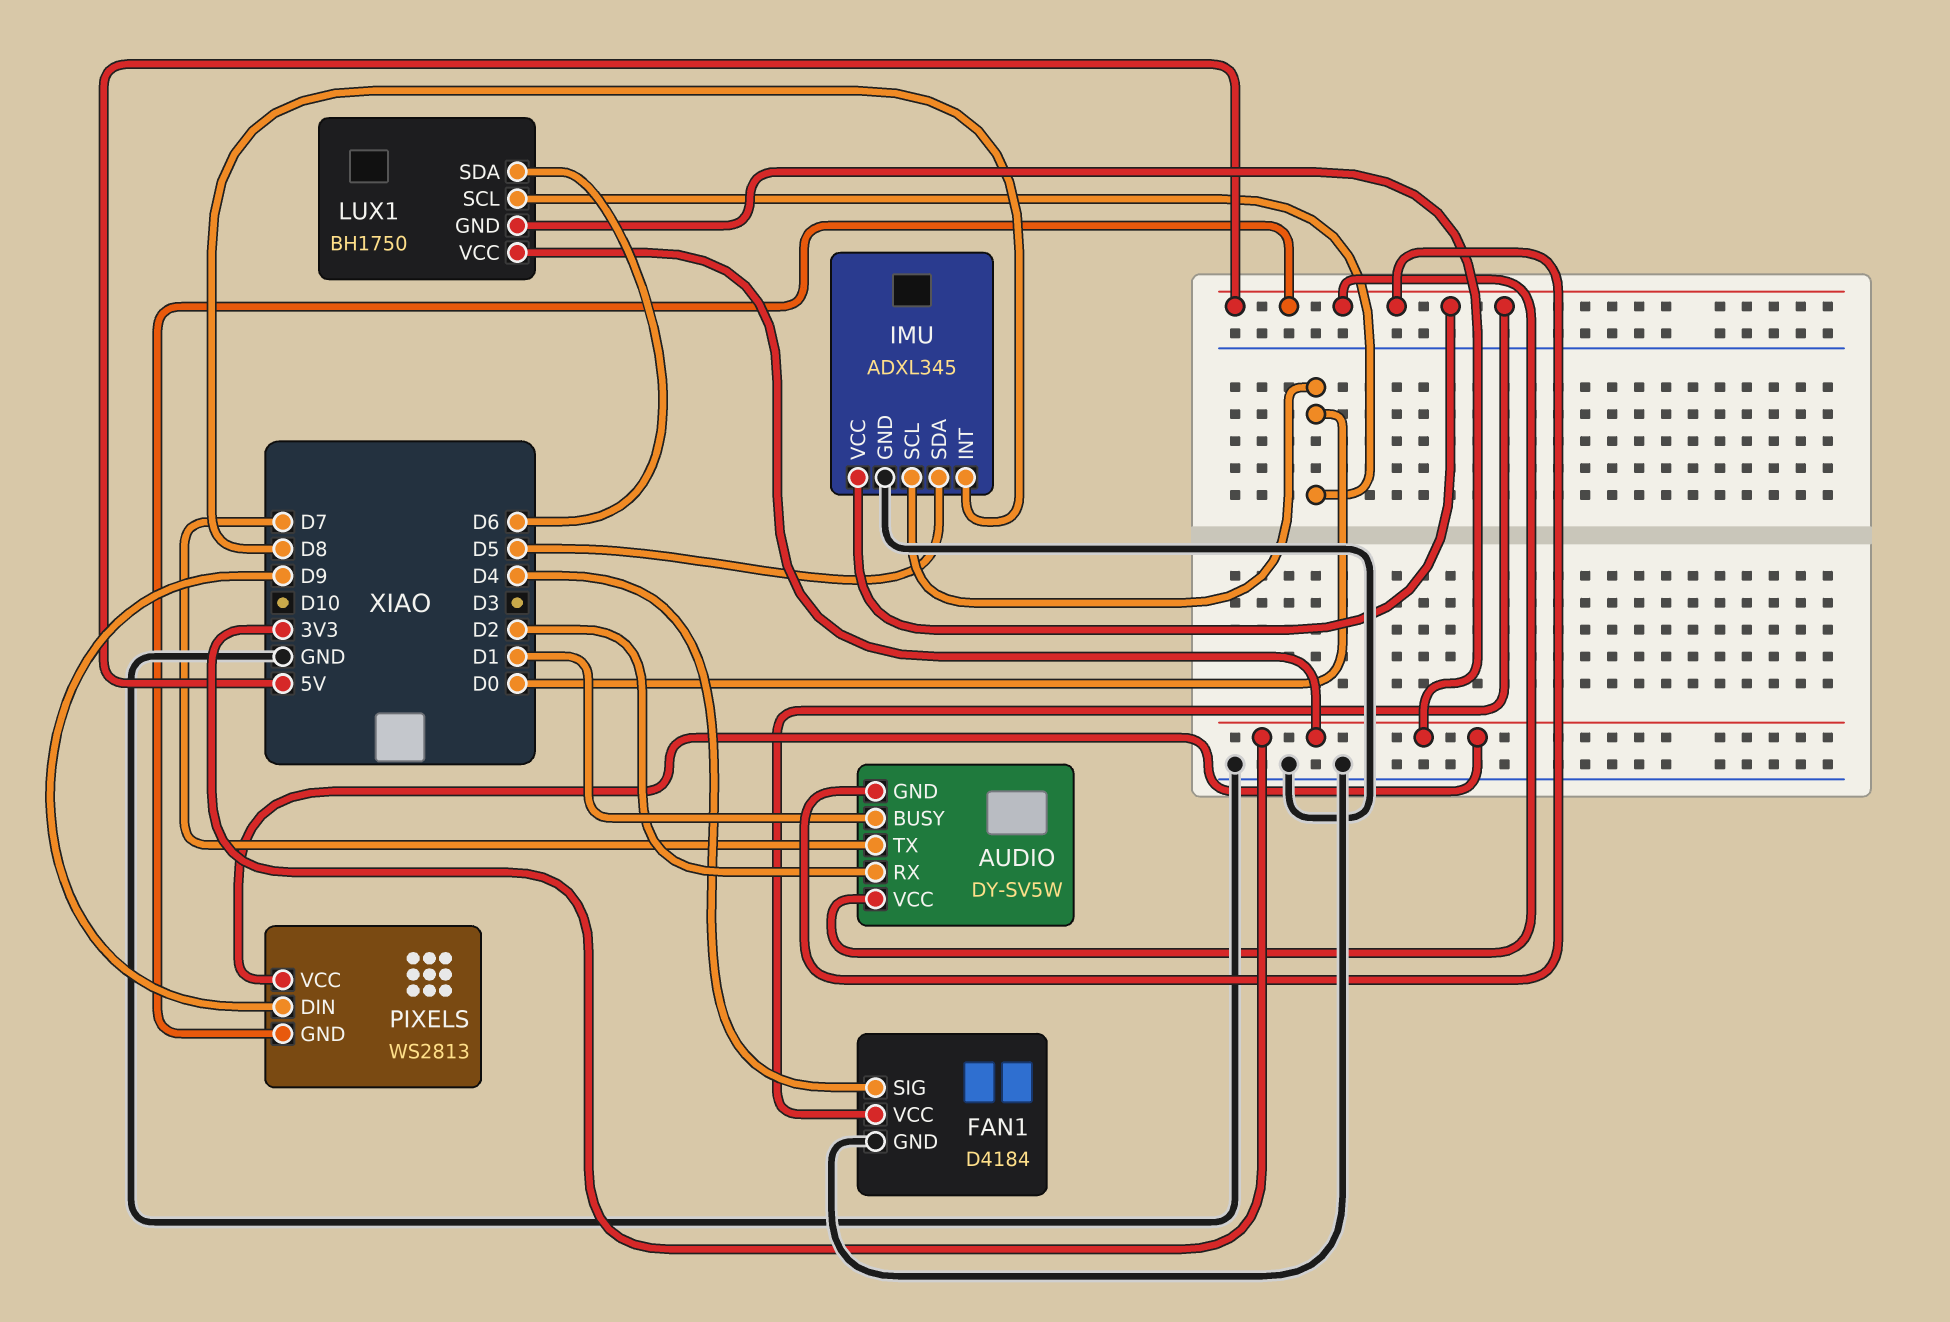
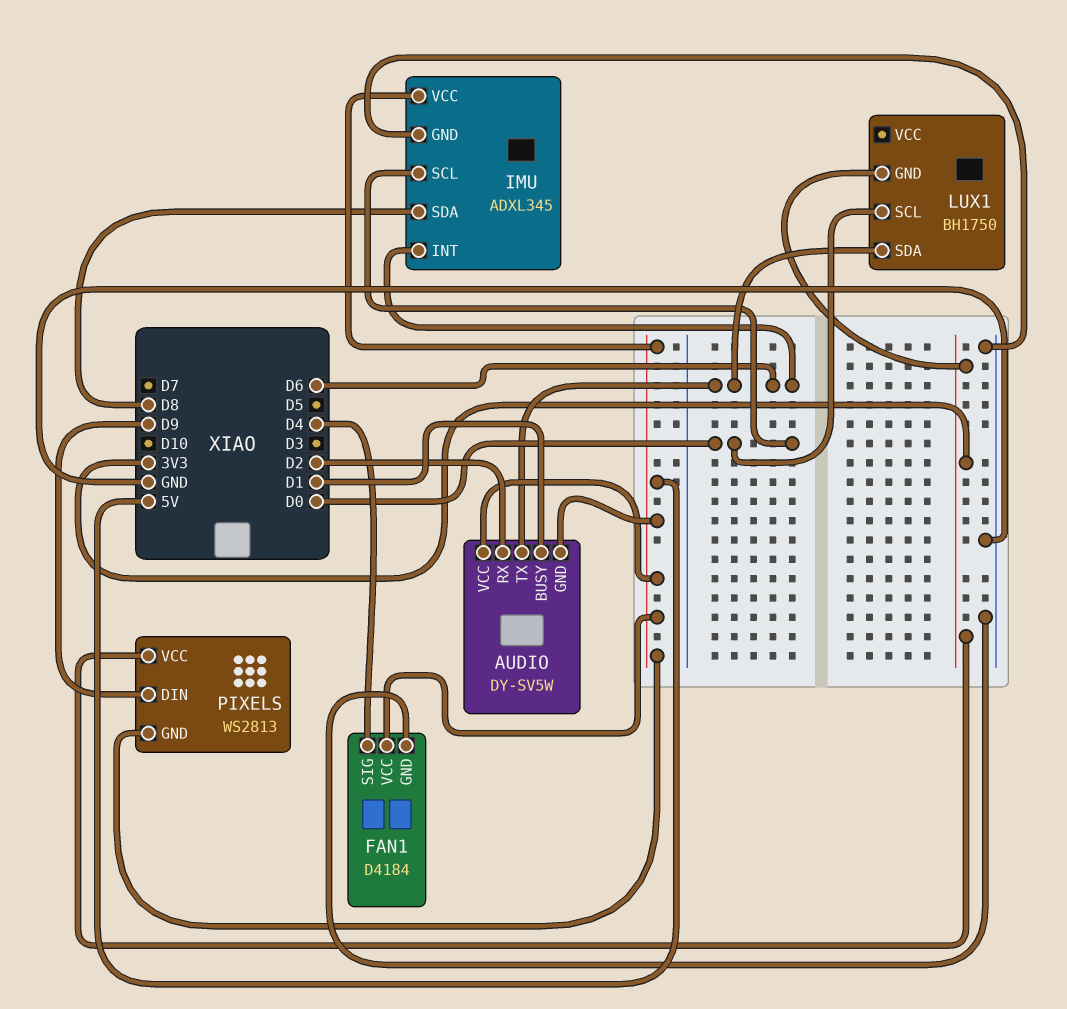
AUDIO pin TX: D7 -> D6
IMU pin INT: D8 -> D6
IMU pin SDA: D5 -> D8
LUX1 pin VCC: 3V3 -> none

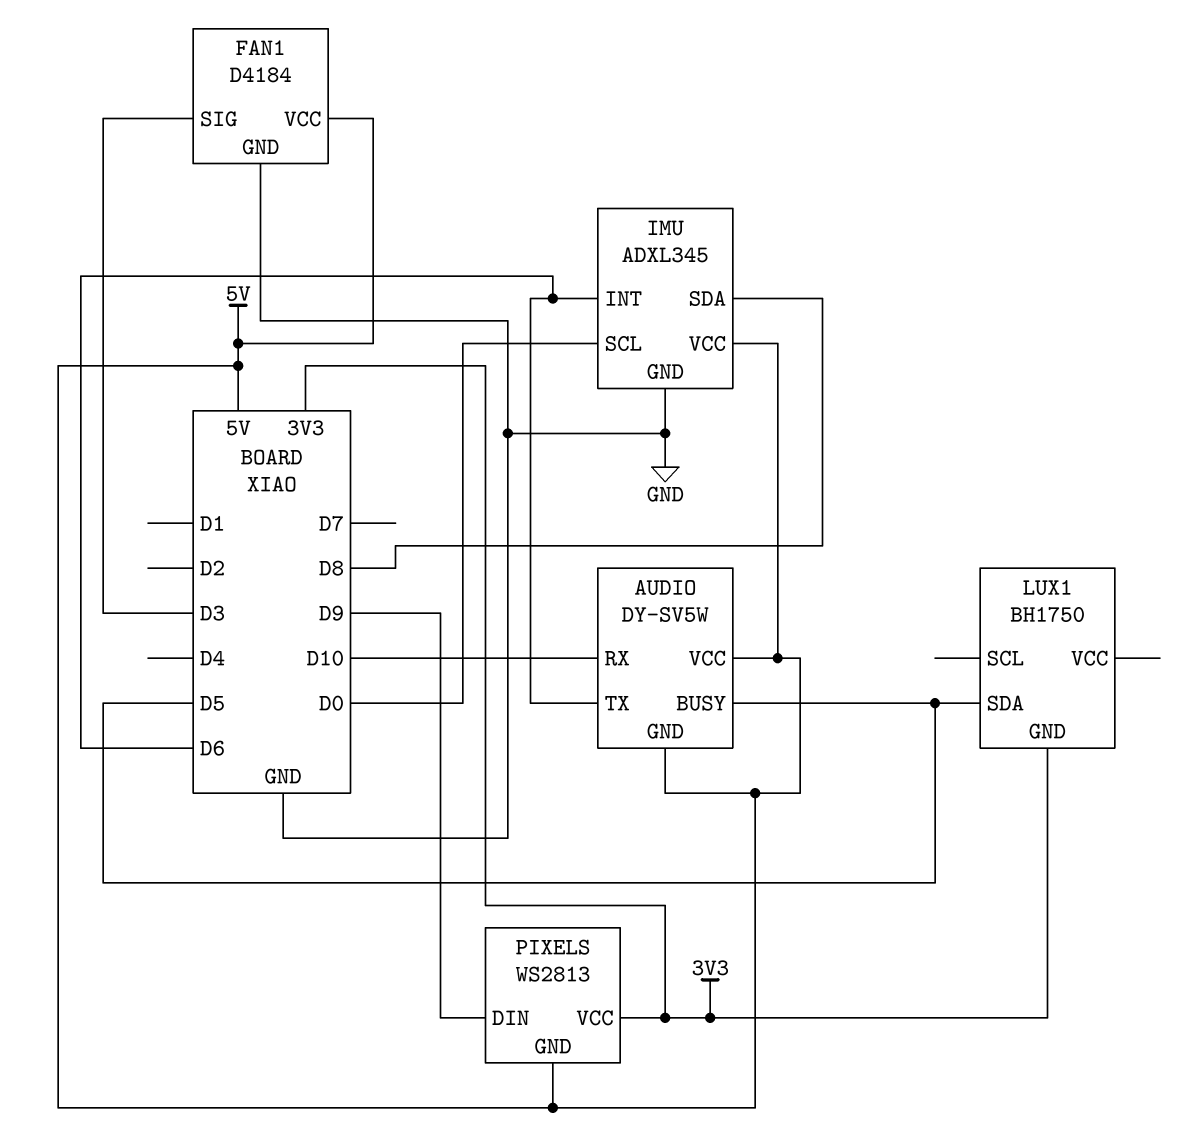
AUDIO pin BUSY: D1 -> D5
AUDIO pin RX: D2 -> D10
FAN1 pin SIG: D4 -> D3
LUX1 pin SCL: D0 -> none
LUX1 pin SDA: D6 -> D5

